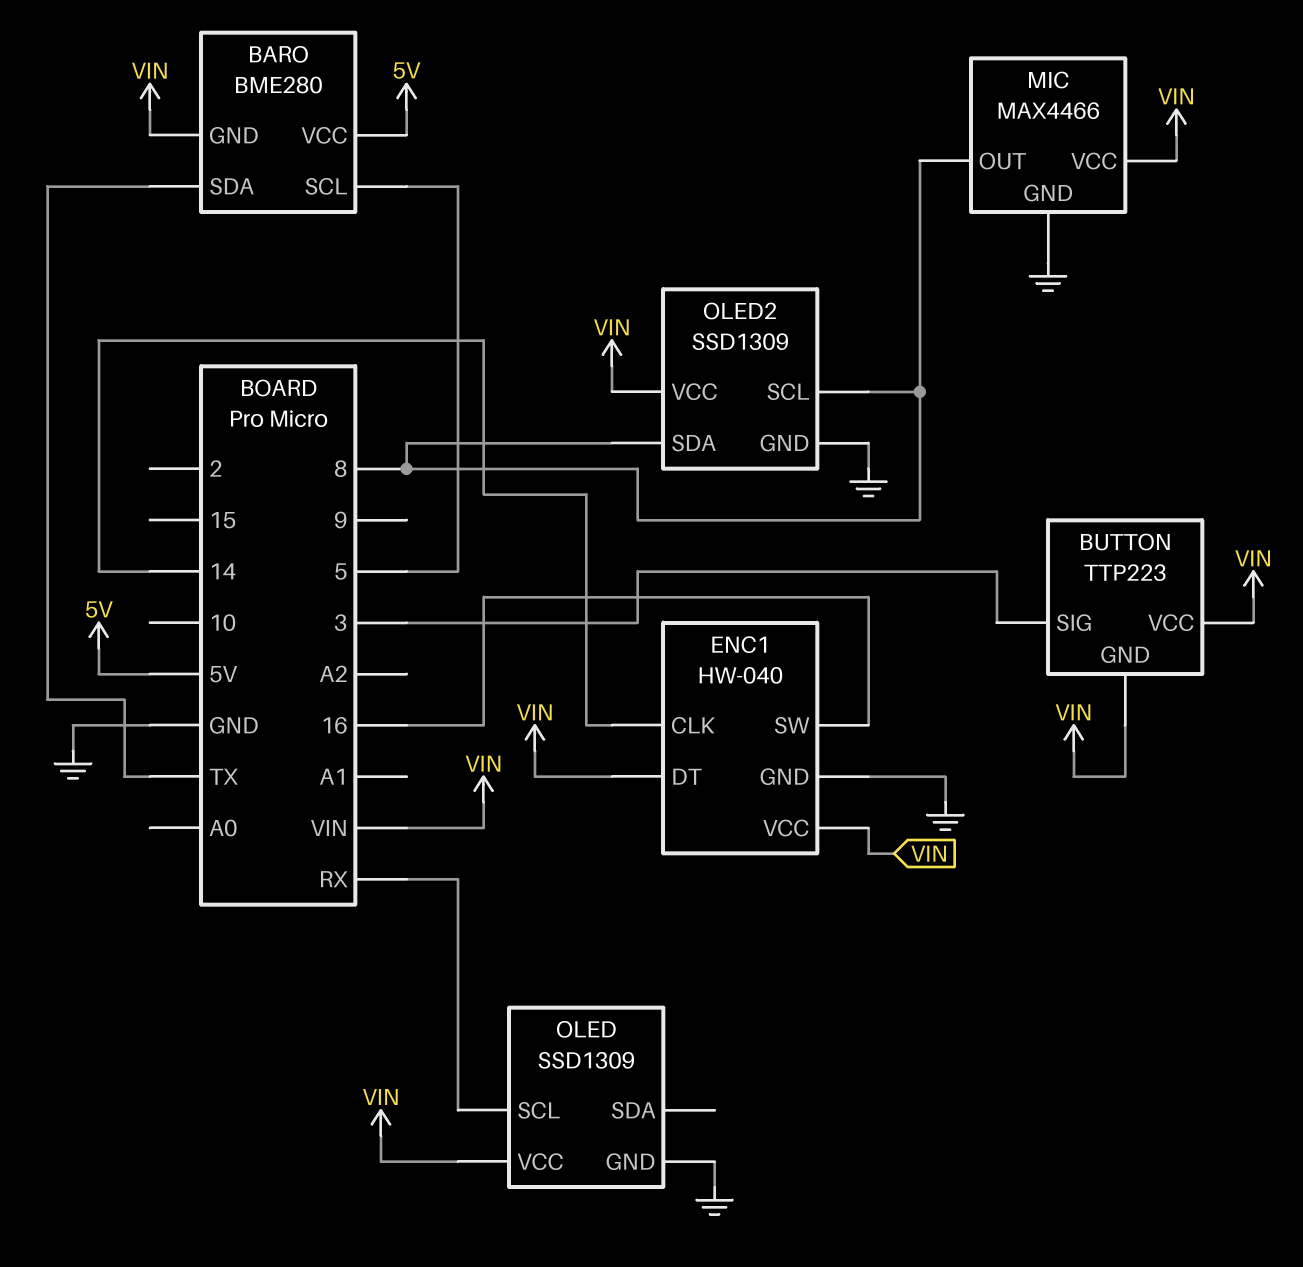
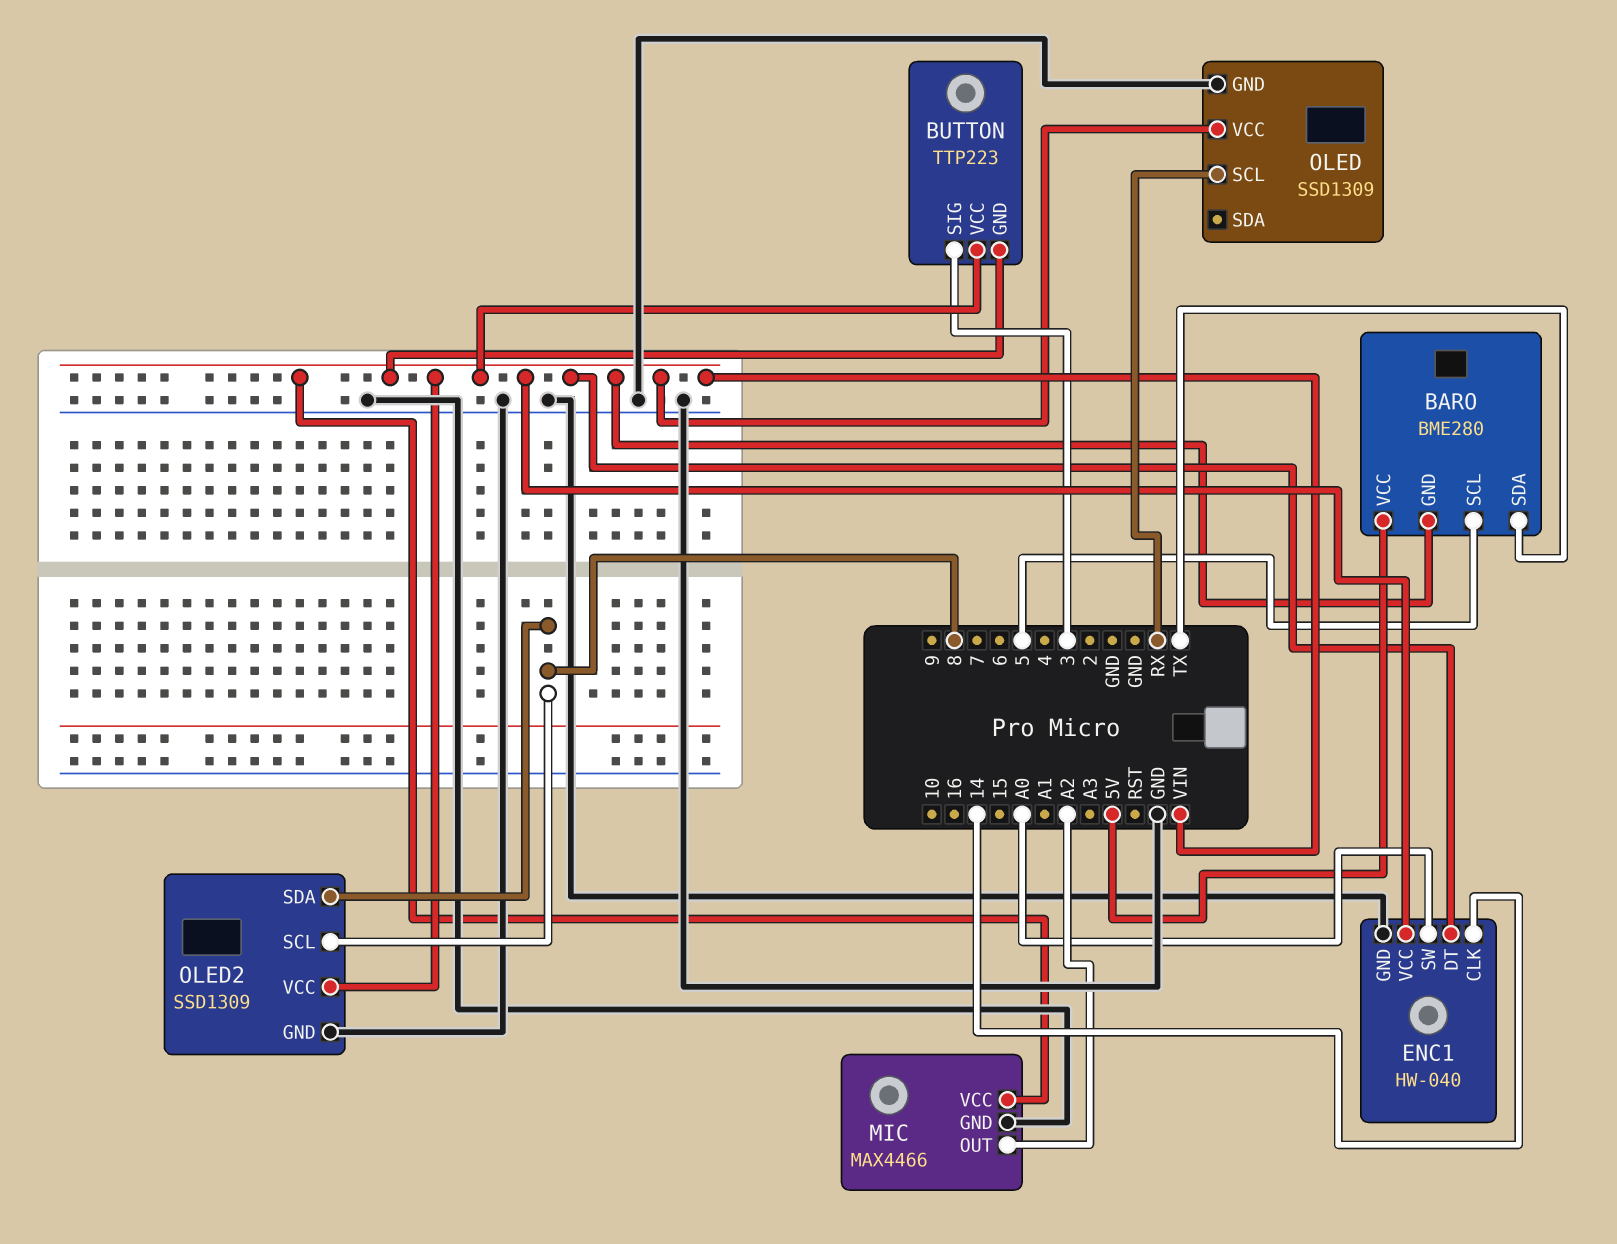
ENC1 pin SW: 16 -> A0
MIC pin OUT: 8 -> A2

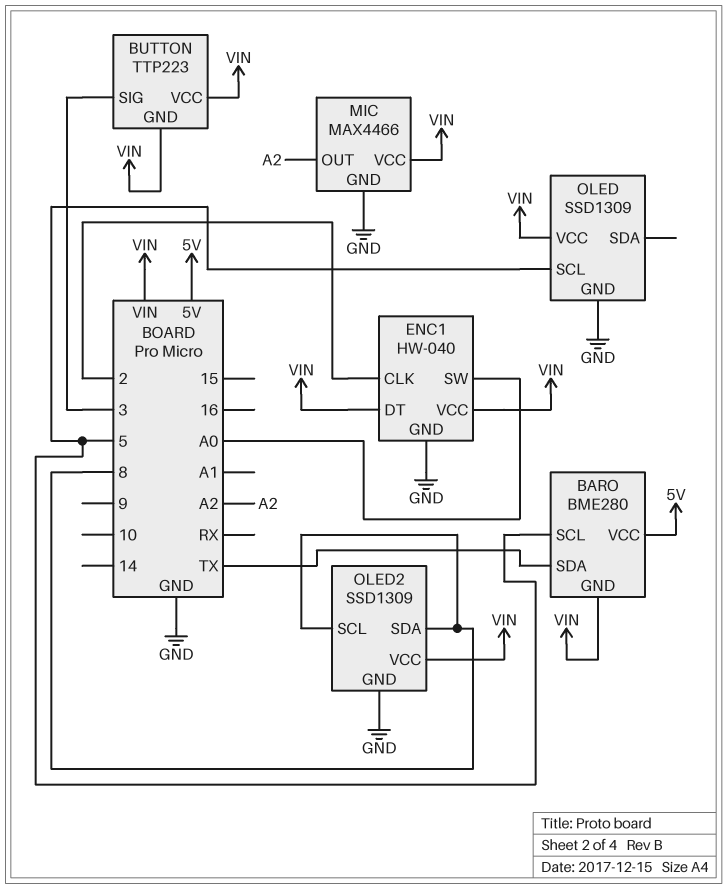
ENC1 pin CLK: 14 -> 2
OLED pin SCL: RX -> 5

